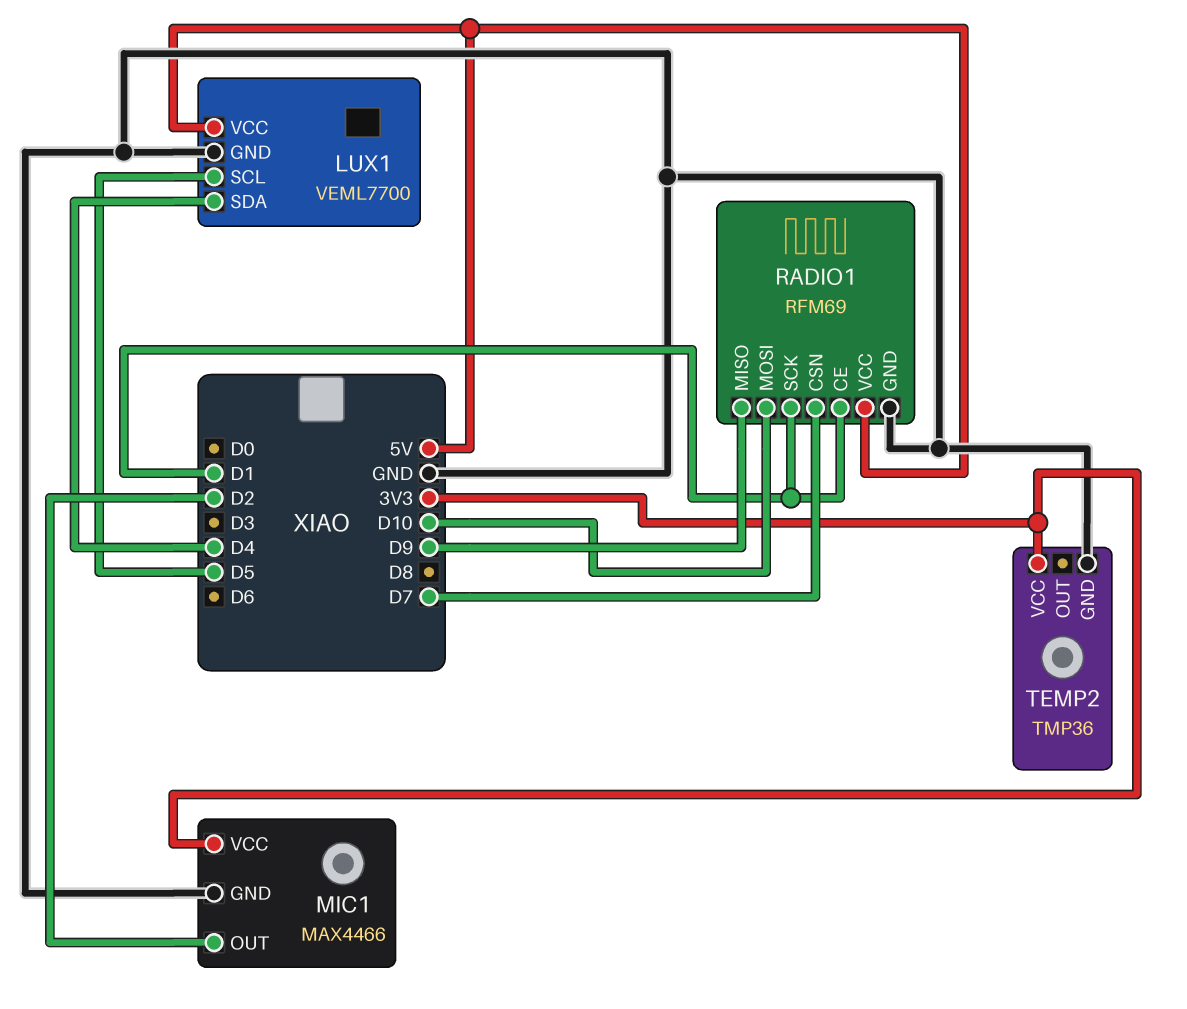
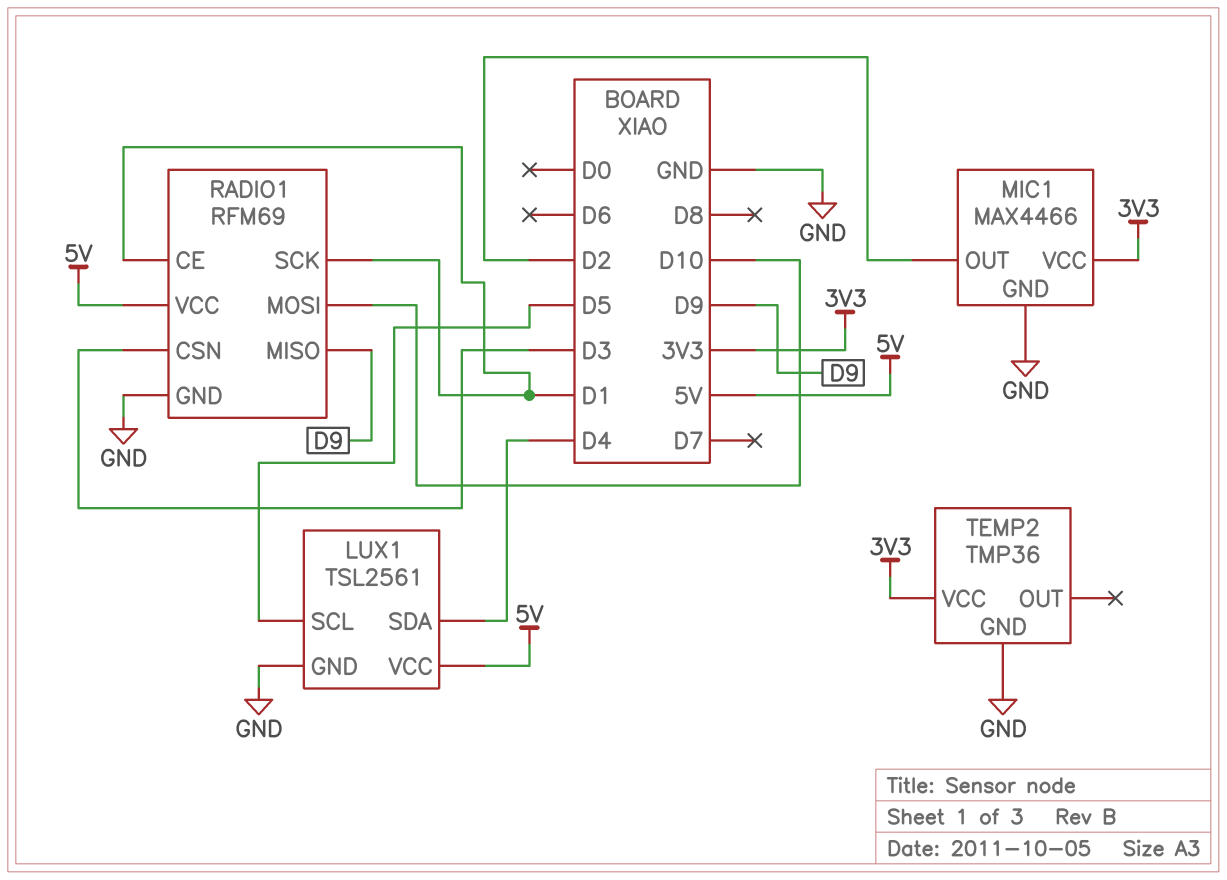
LUX1: VEML7700 -> TSL2561
RADIO1 pin CSN: D7 -> D3

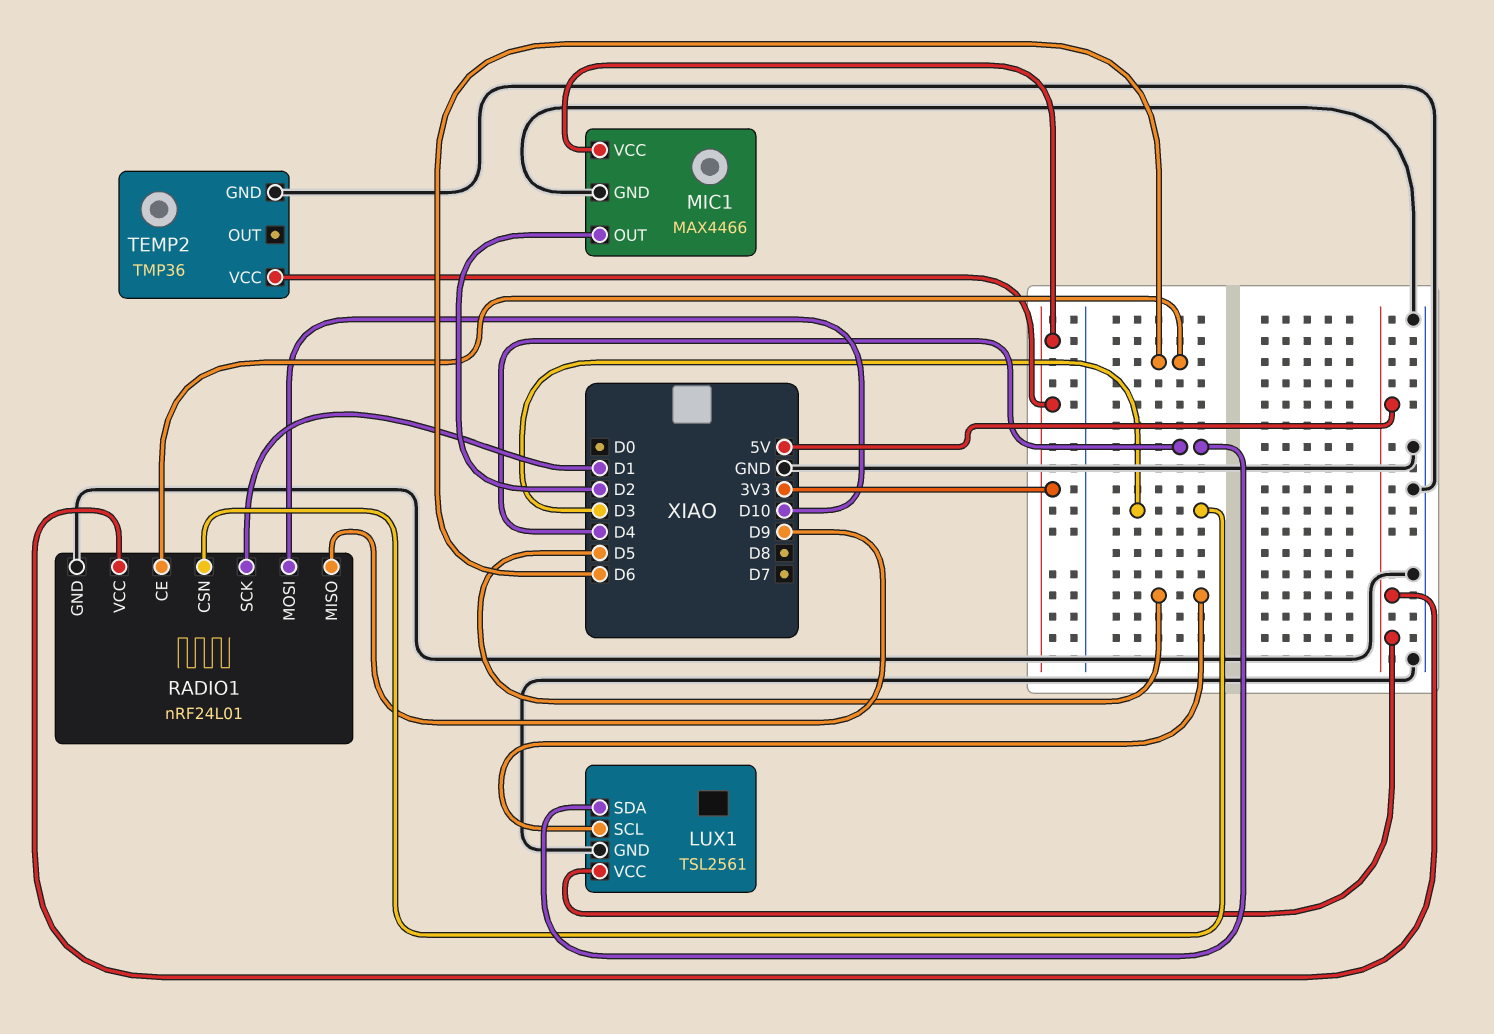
RADIO1: RFM69 -> nRF24L01
RADIO1 pin CE: D1 -> D6

